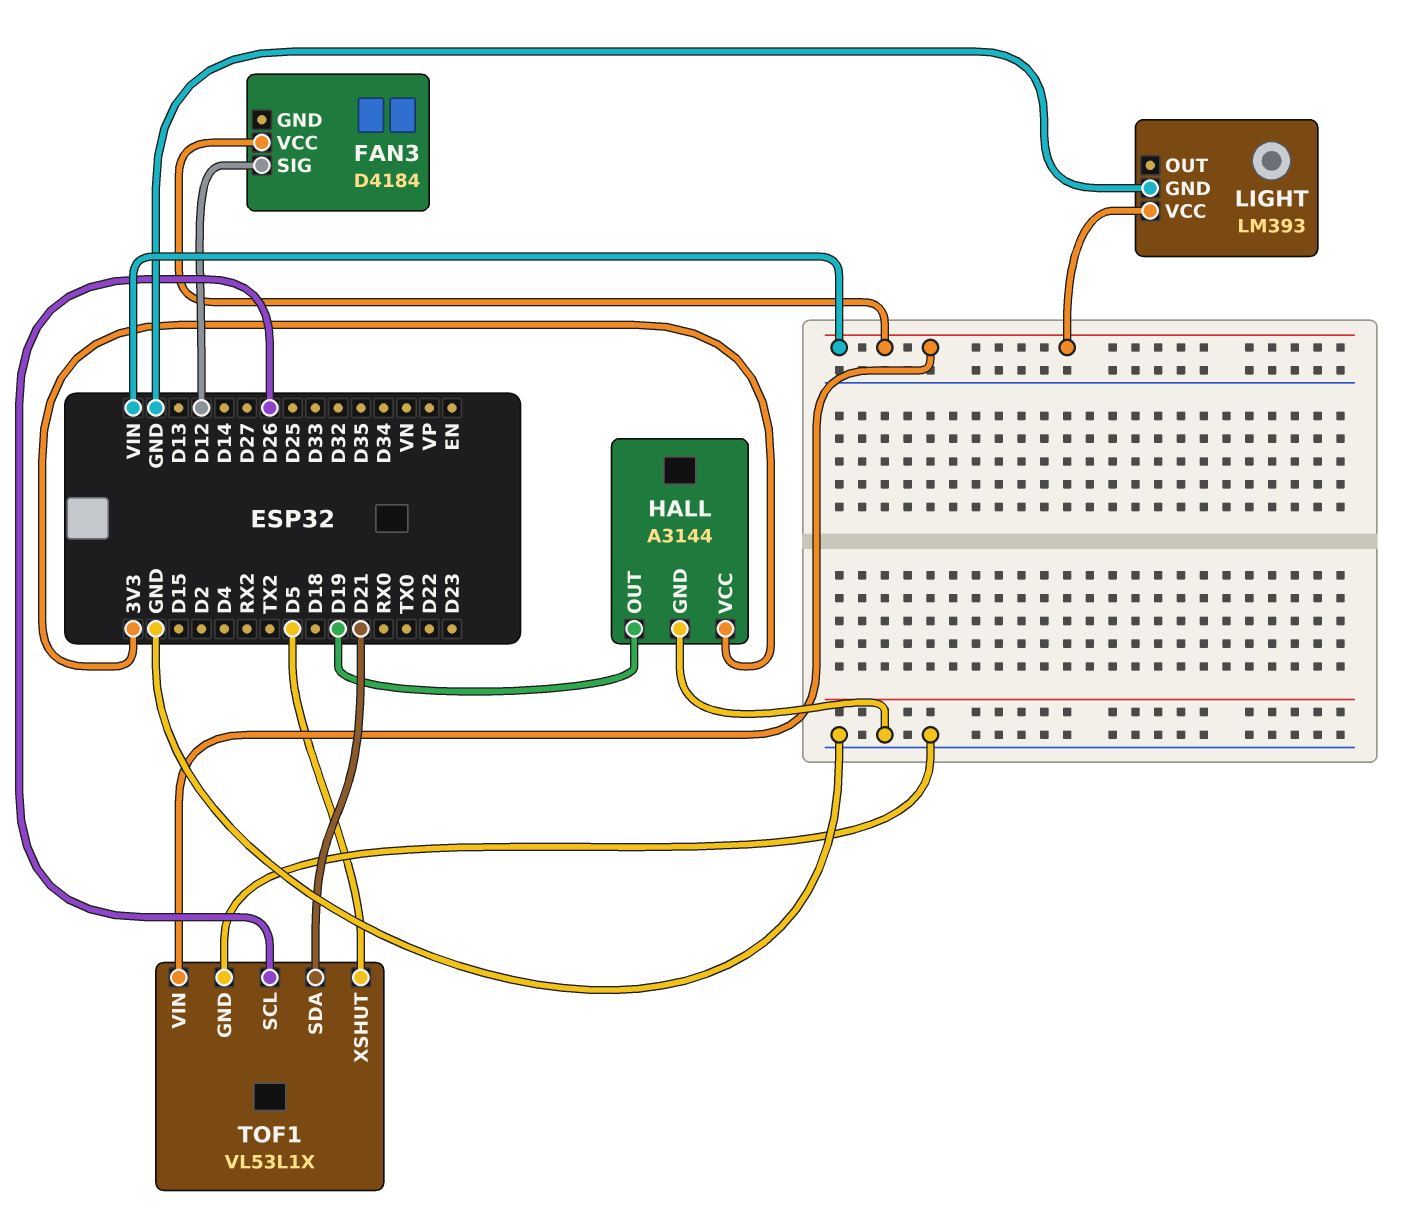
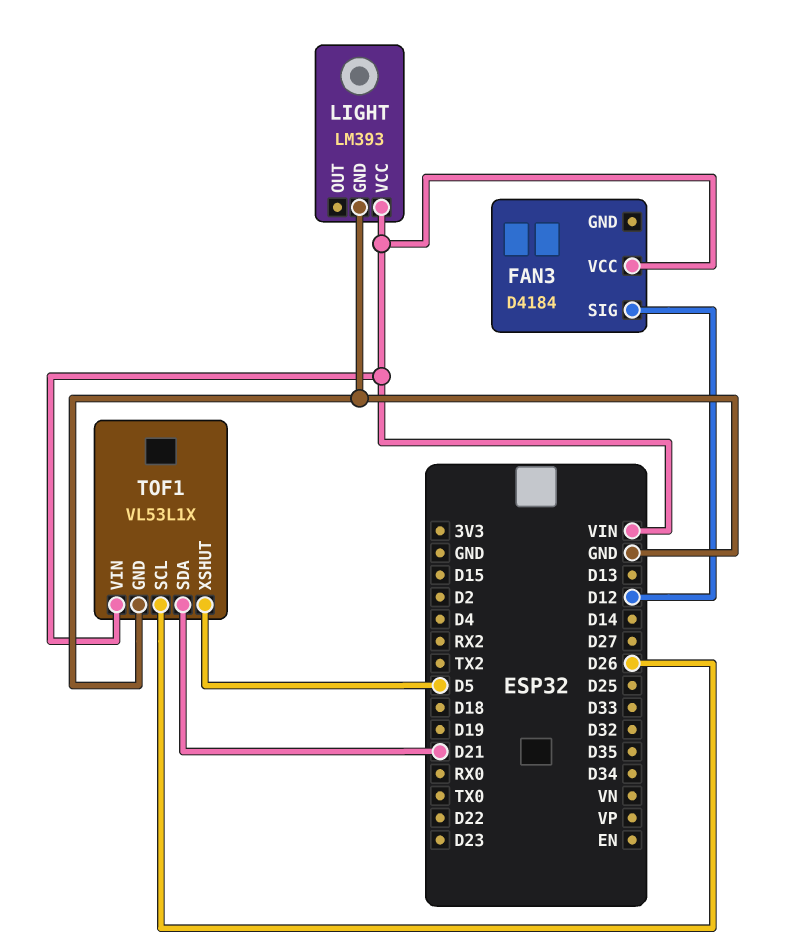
HALL: A3144 -> none
HALL pin GND: GND -> none
HALL pin OUT: D19 -> none
HALL pin VCC: 3V3 -> none

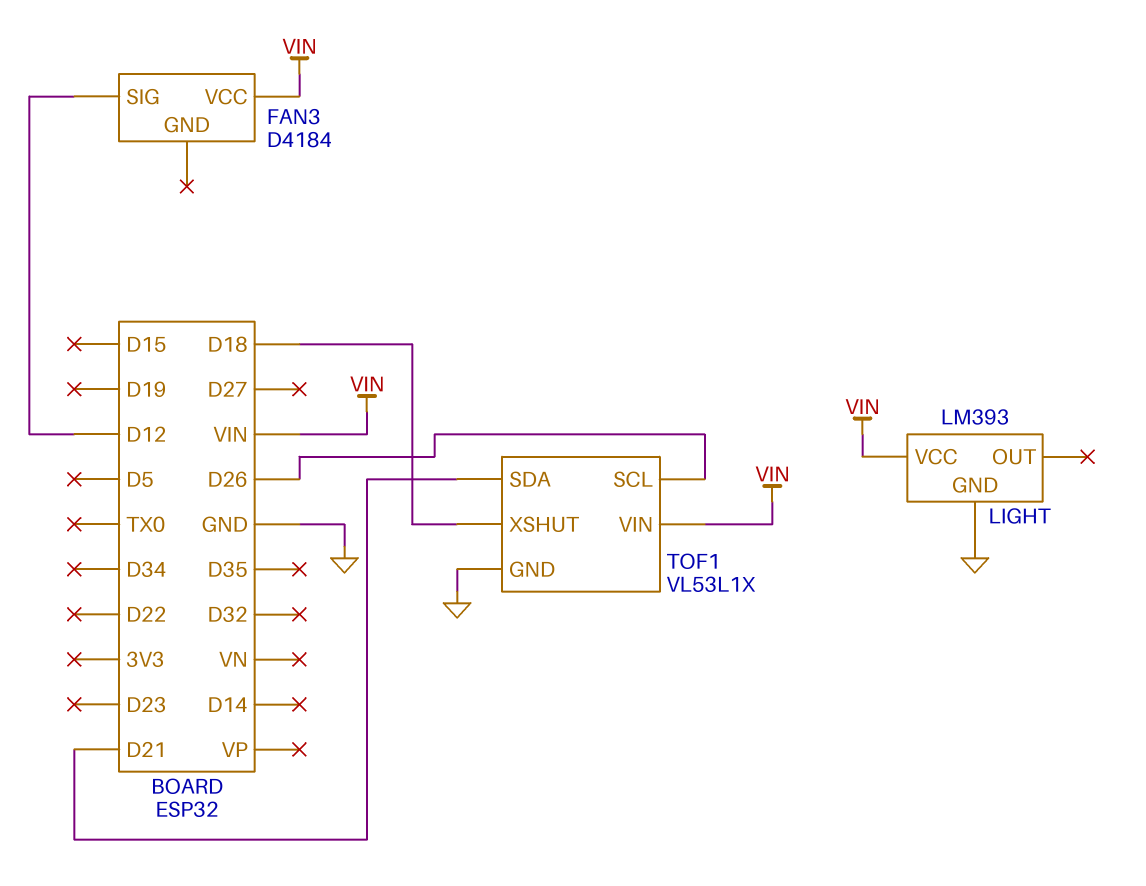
TOF1 pin XSHUT: D5 -> D18

